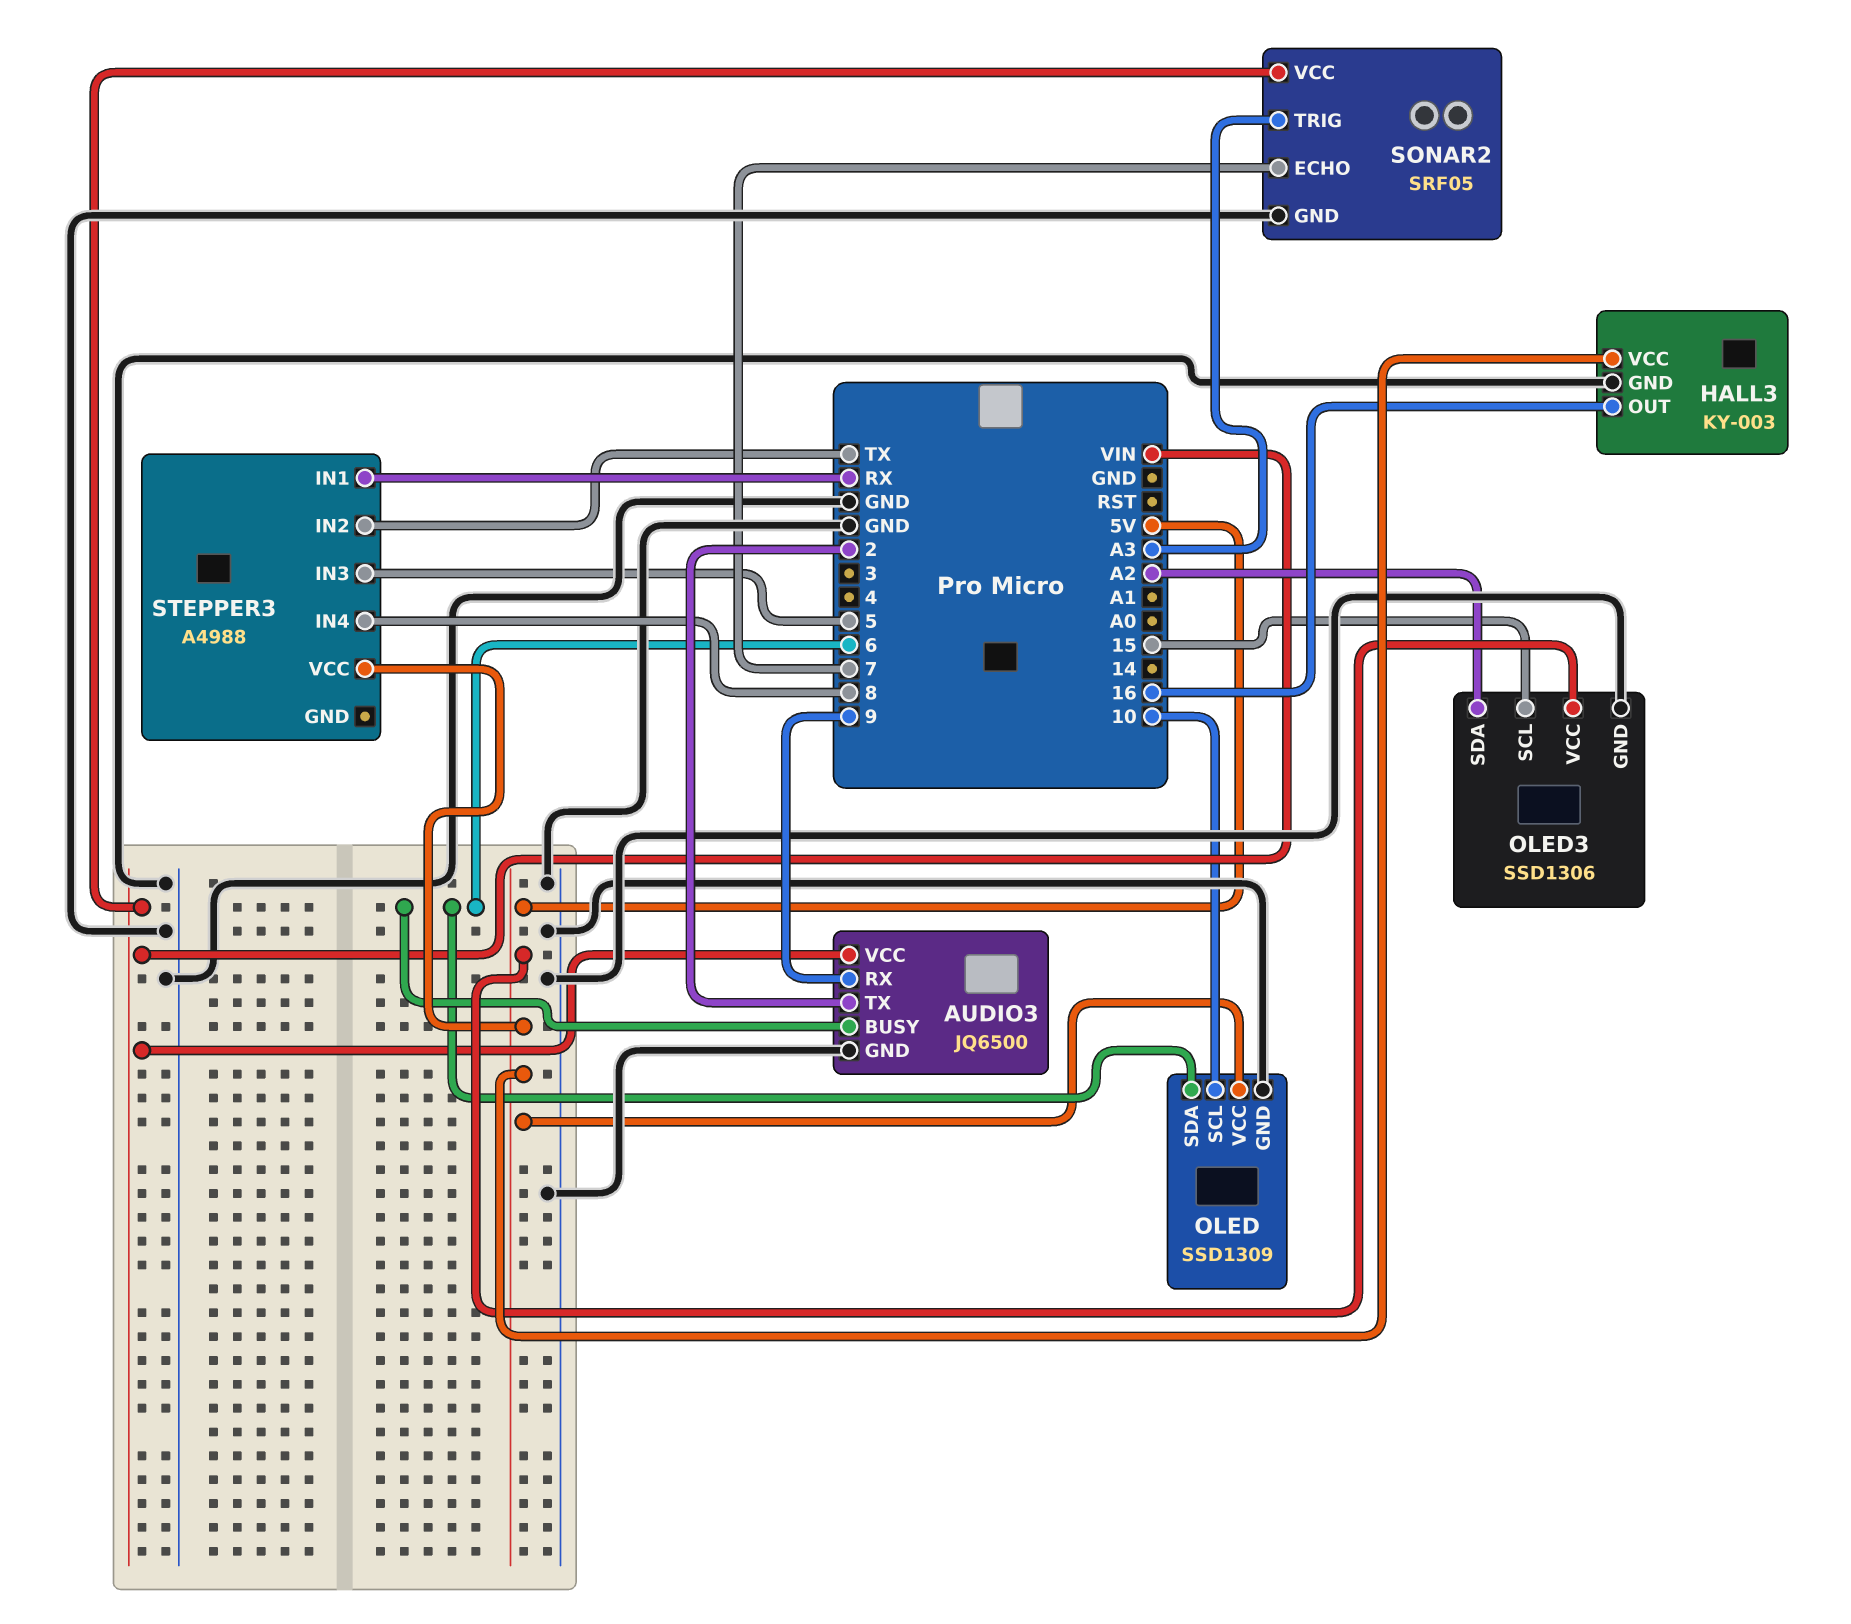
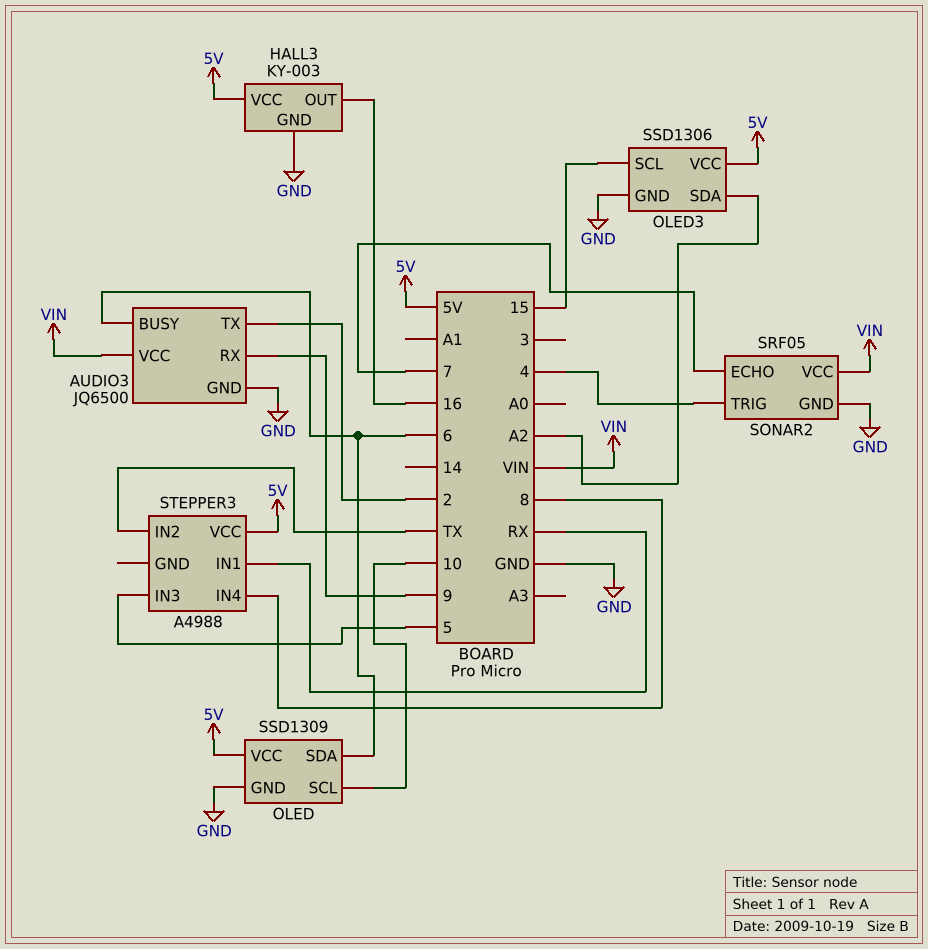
SONAR2 pin TRIG: A3 -> 4

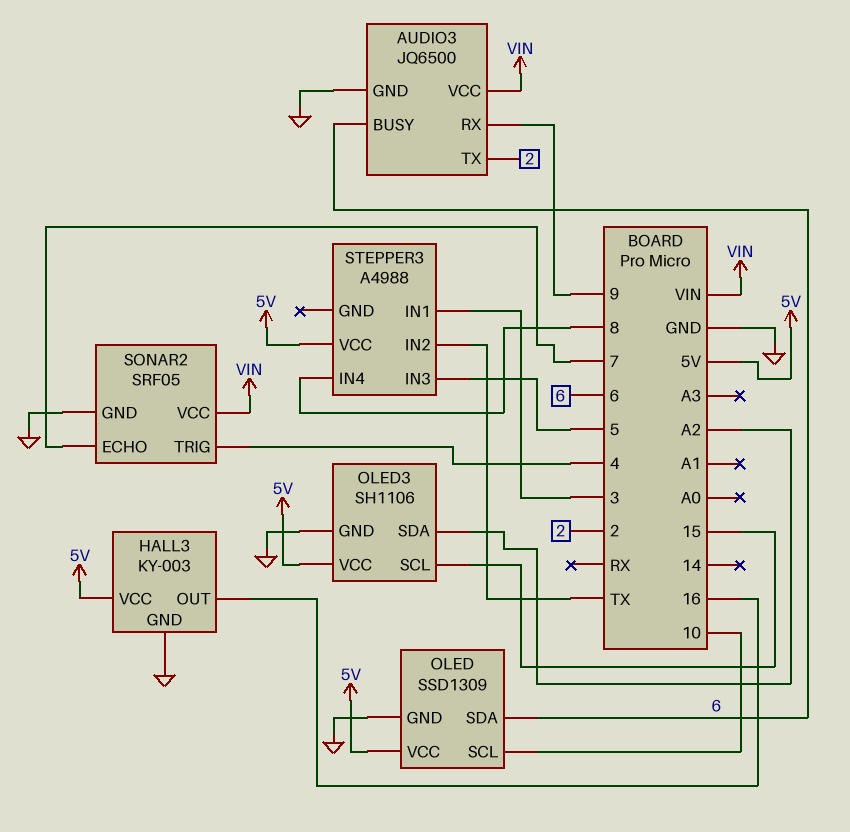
OLED3: SSD1306 -> SH1106
STEPPER3 pin IN1: RX -> 3

